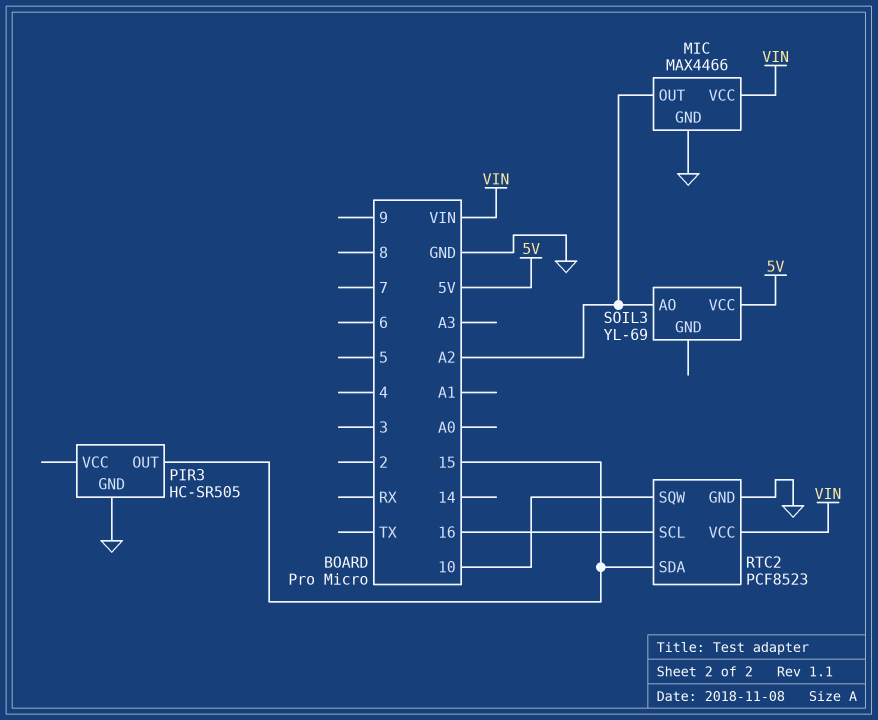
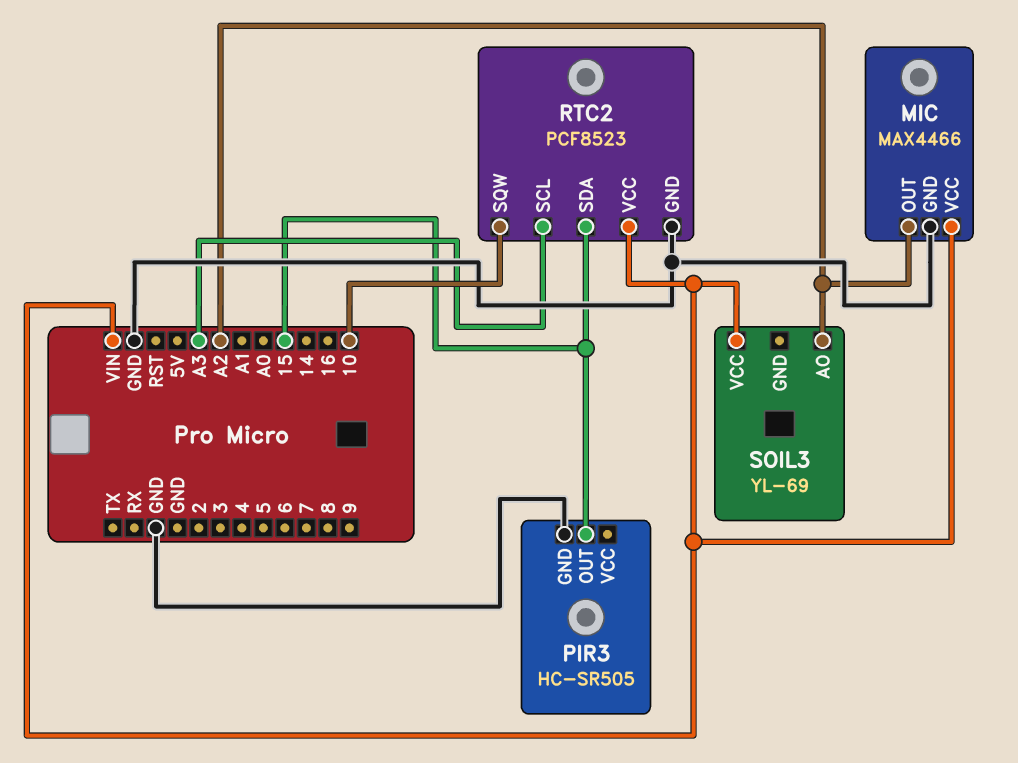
RTC2 pin SCL: 16 -> A3
SOIL3 pin VCC: 5V -> VIN

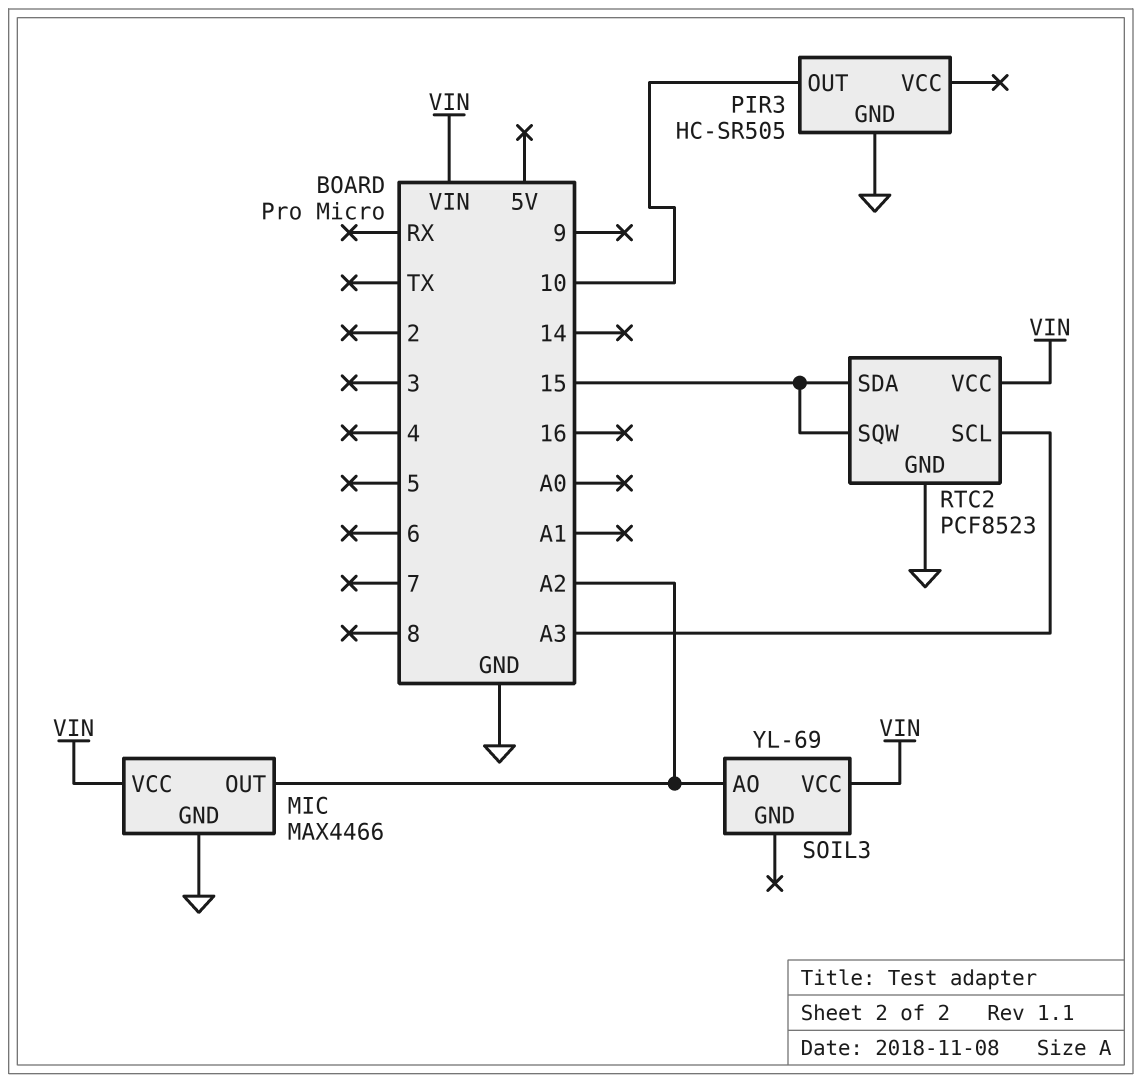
PIR3 pin OUT: 15 -> 10
RTC2 pin SQW: 10 -> 15

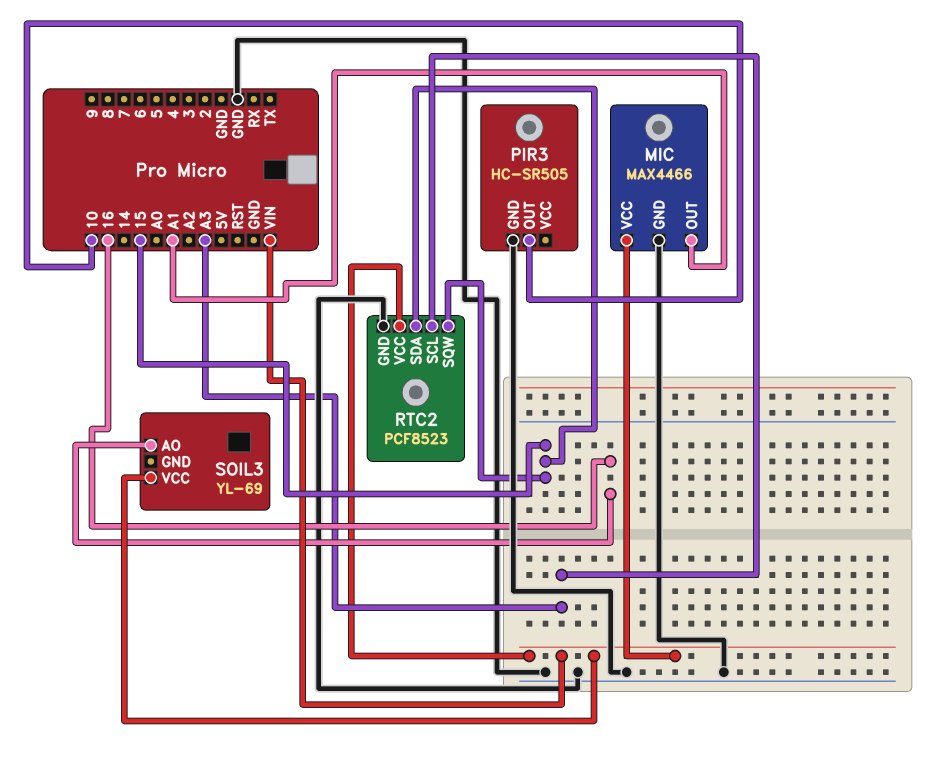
MIC pin OUT: A2 -> A1
SOIL3 pin AO: A2 -> 16

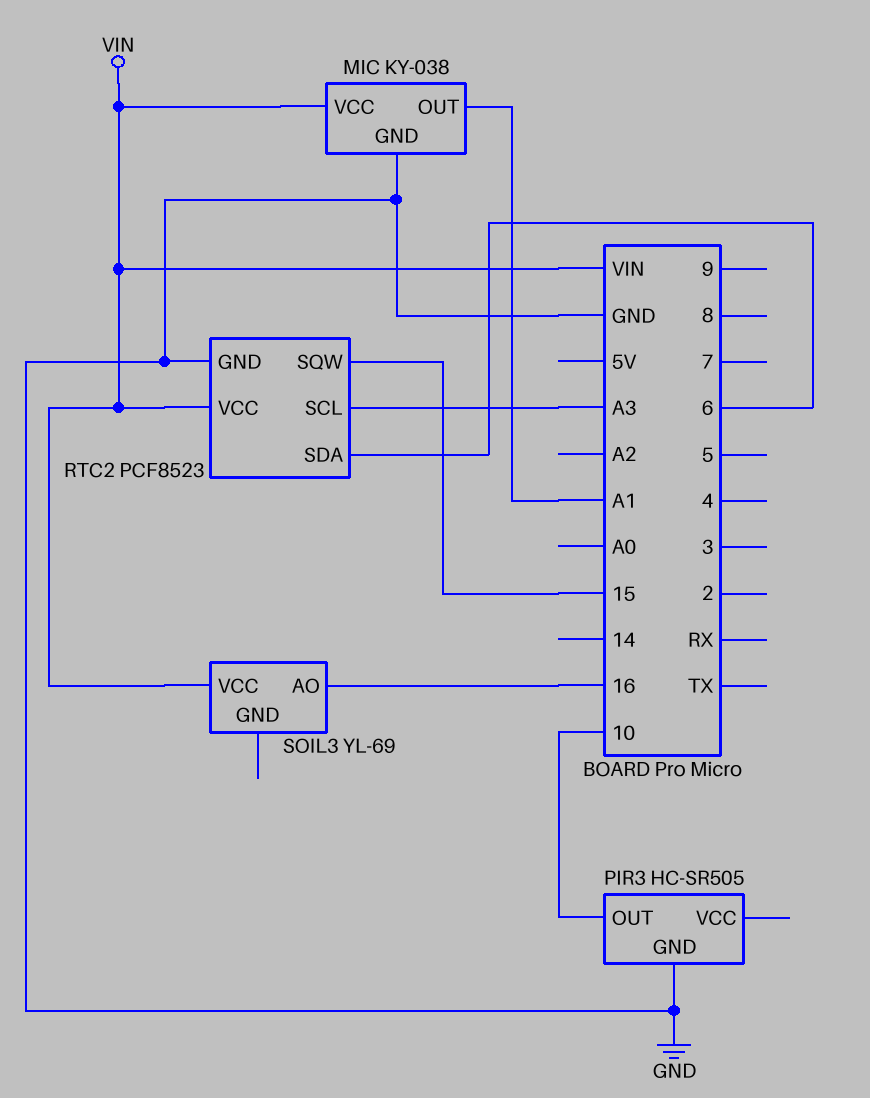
MIC: MAX4466 -> KY-038
RTC2 pin SDA: 15 -> 6

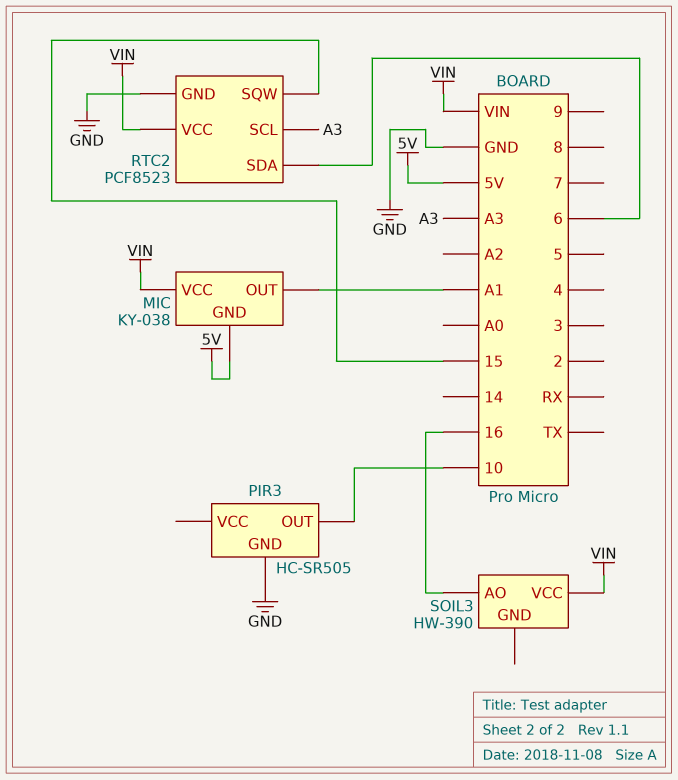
MIC pin GND: GND -> 5V
SOIL3: YL-69 -> HW-390

